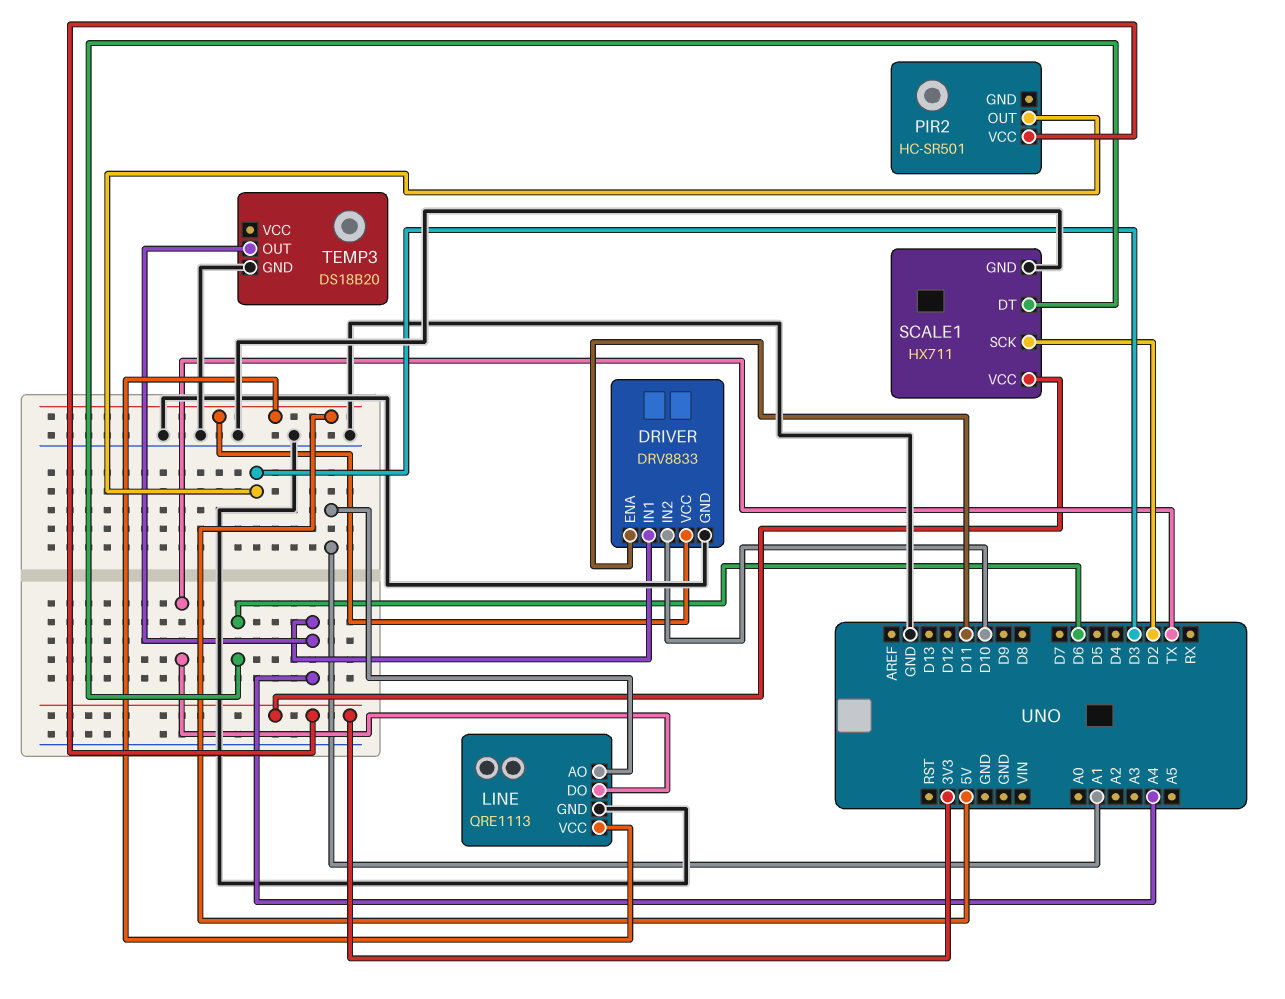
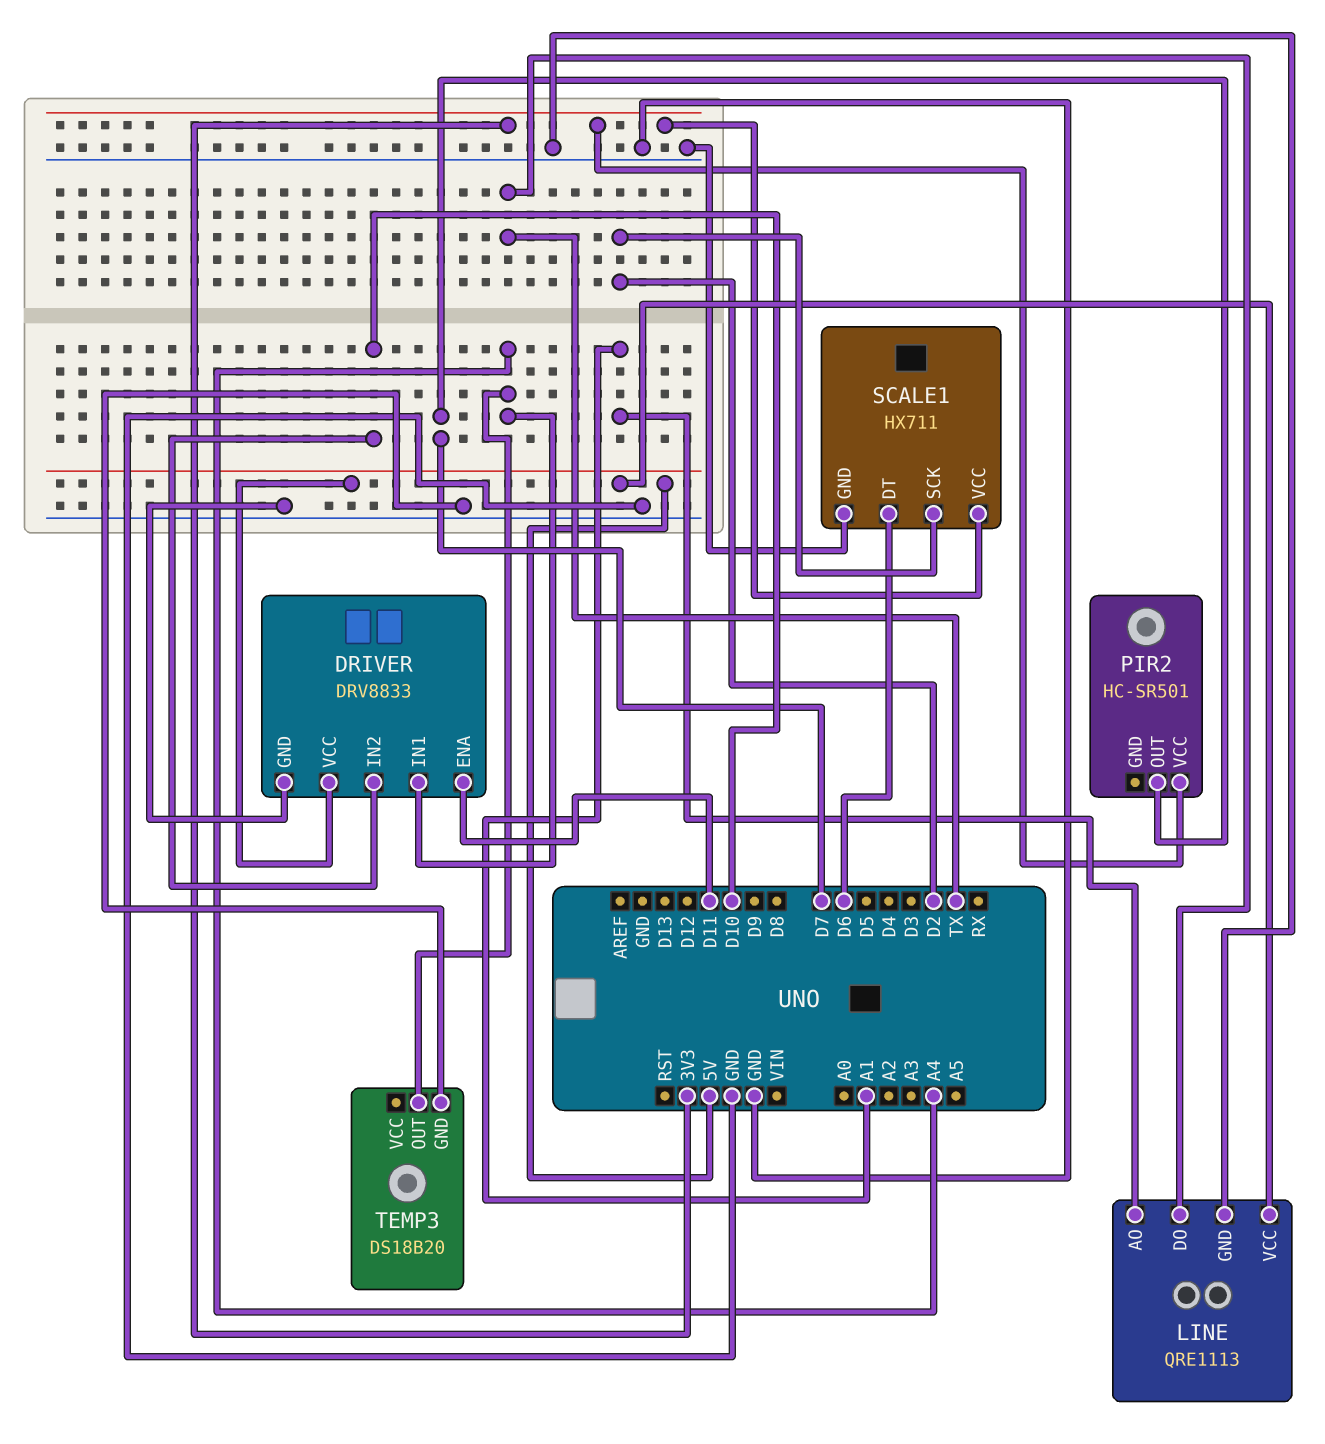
PIR2 pin OUT: D3 -> D7

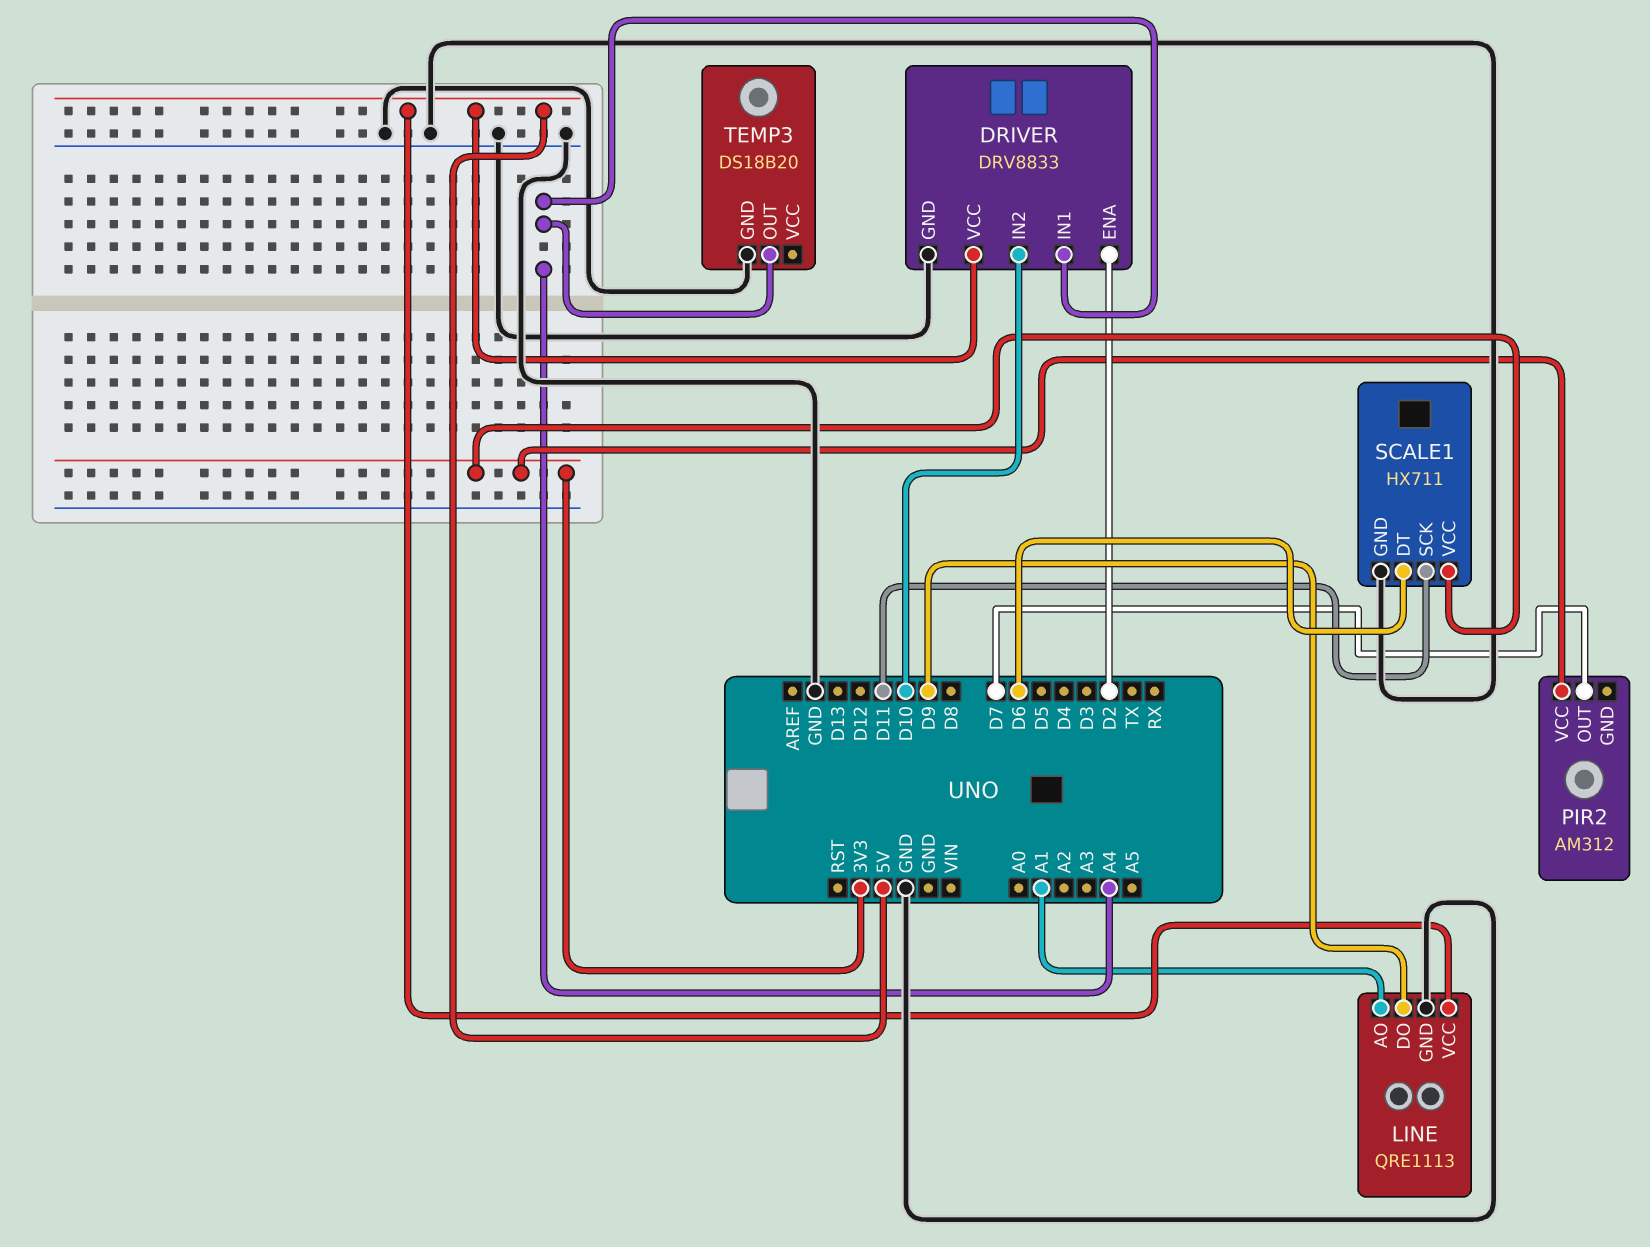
DRIVER pin ENA: D11 -> D2
LINE pin DO: TX -> D9
PIR2: HC-SR501 -> AM312
SCALE1 pin SCK: D2 -> D11

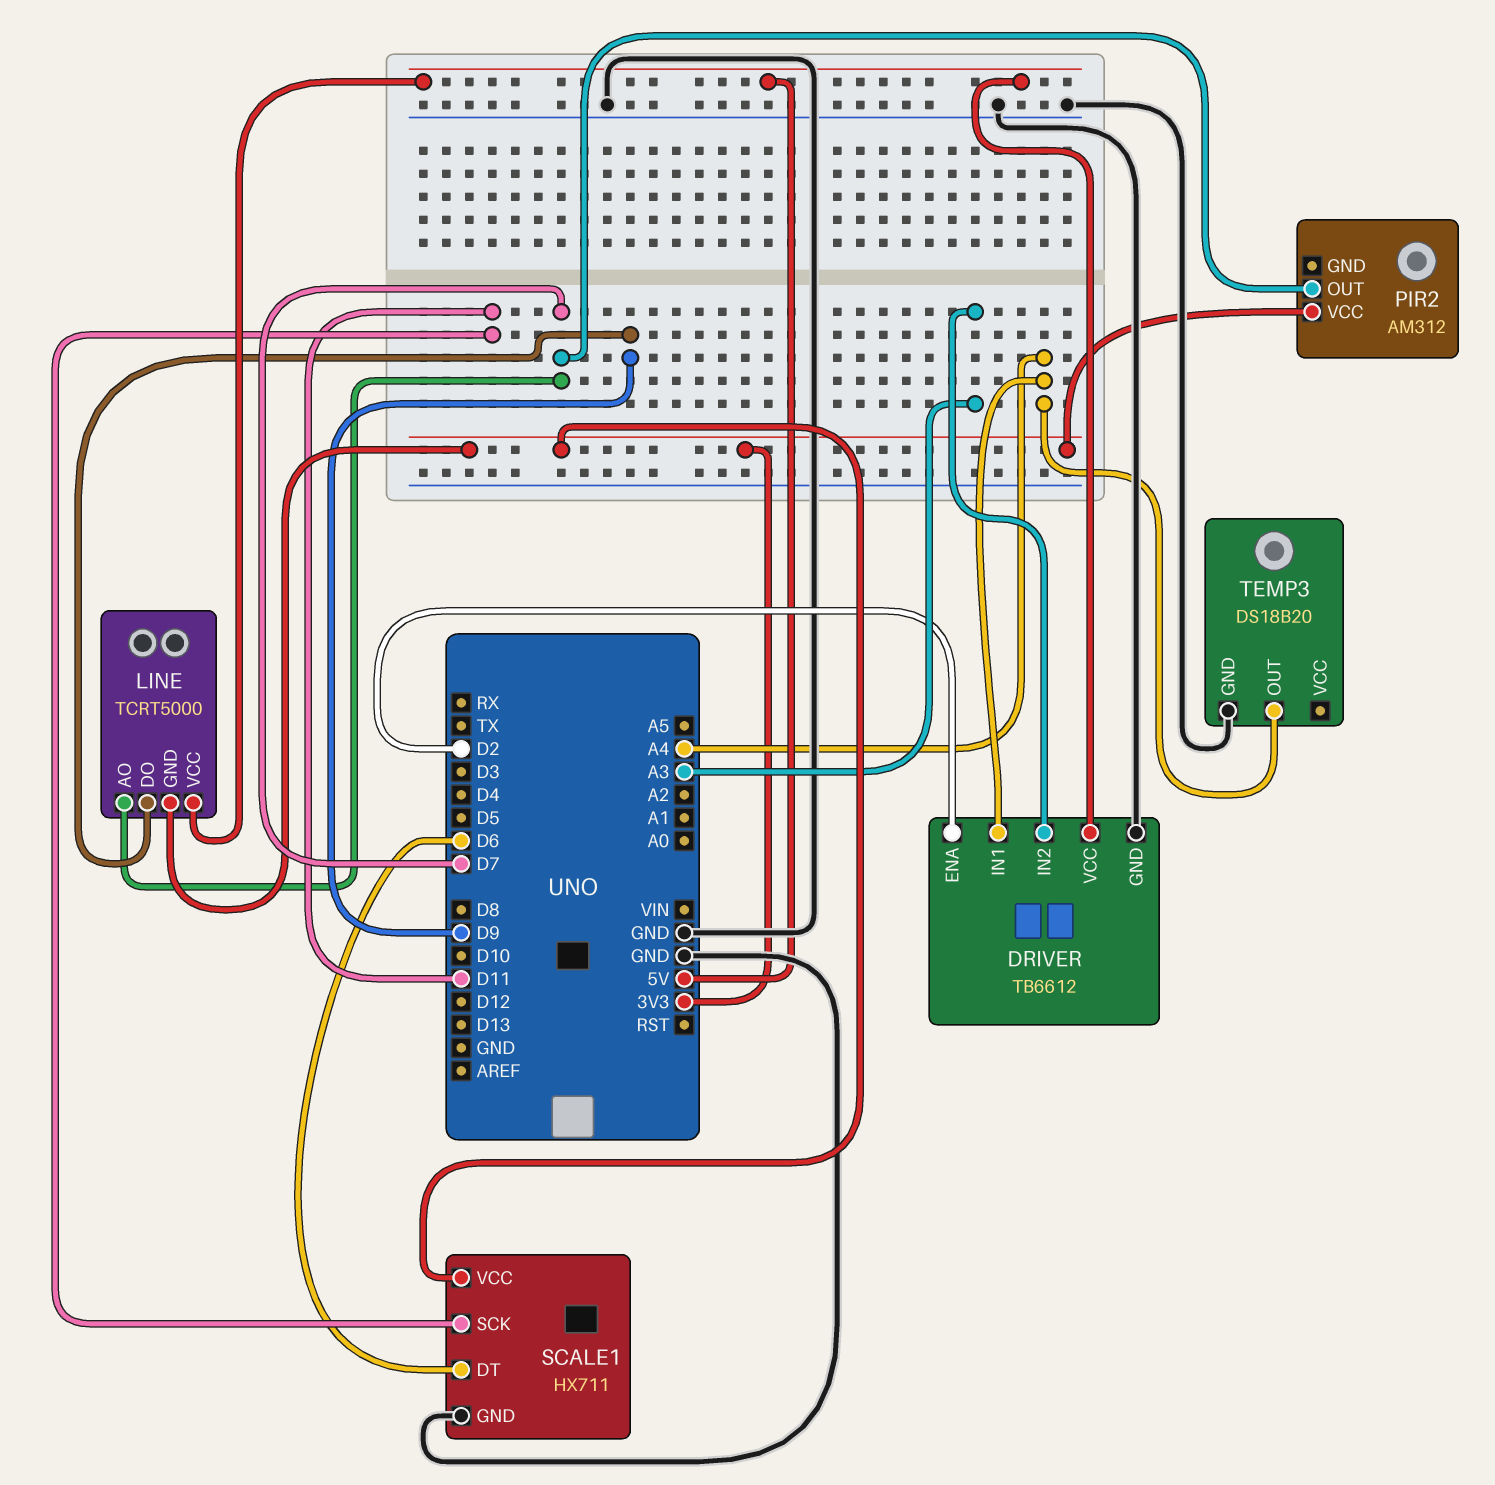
DRIVER: DRV8833 -> TB6612
DRIVER pin IN2: D10 -> A3
LINE: QRE1113 -> TCRT5000
LINE pin AO: A1 -> D7
LINE pin GND: GND -> 3V3

